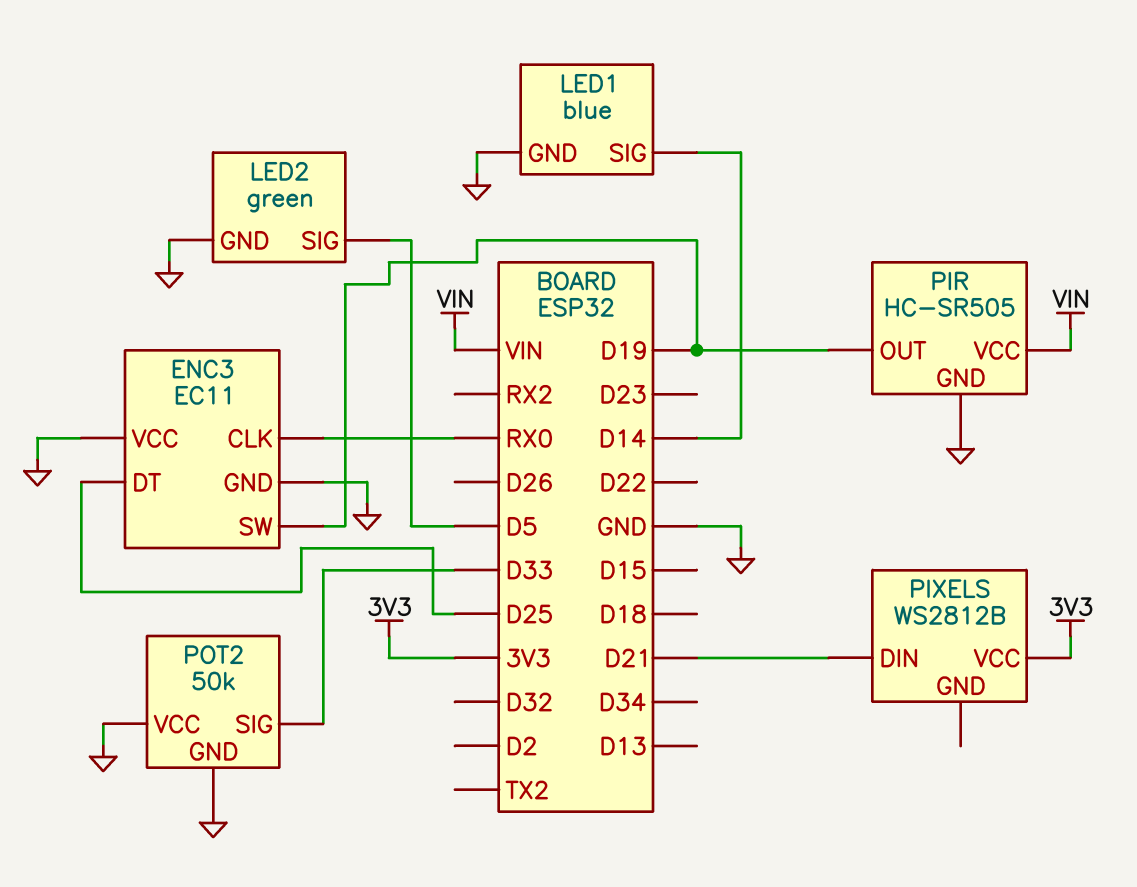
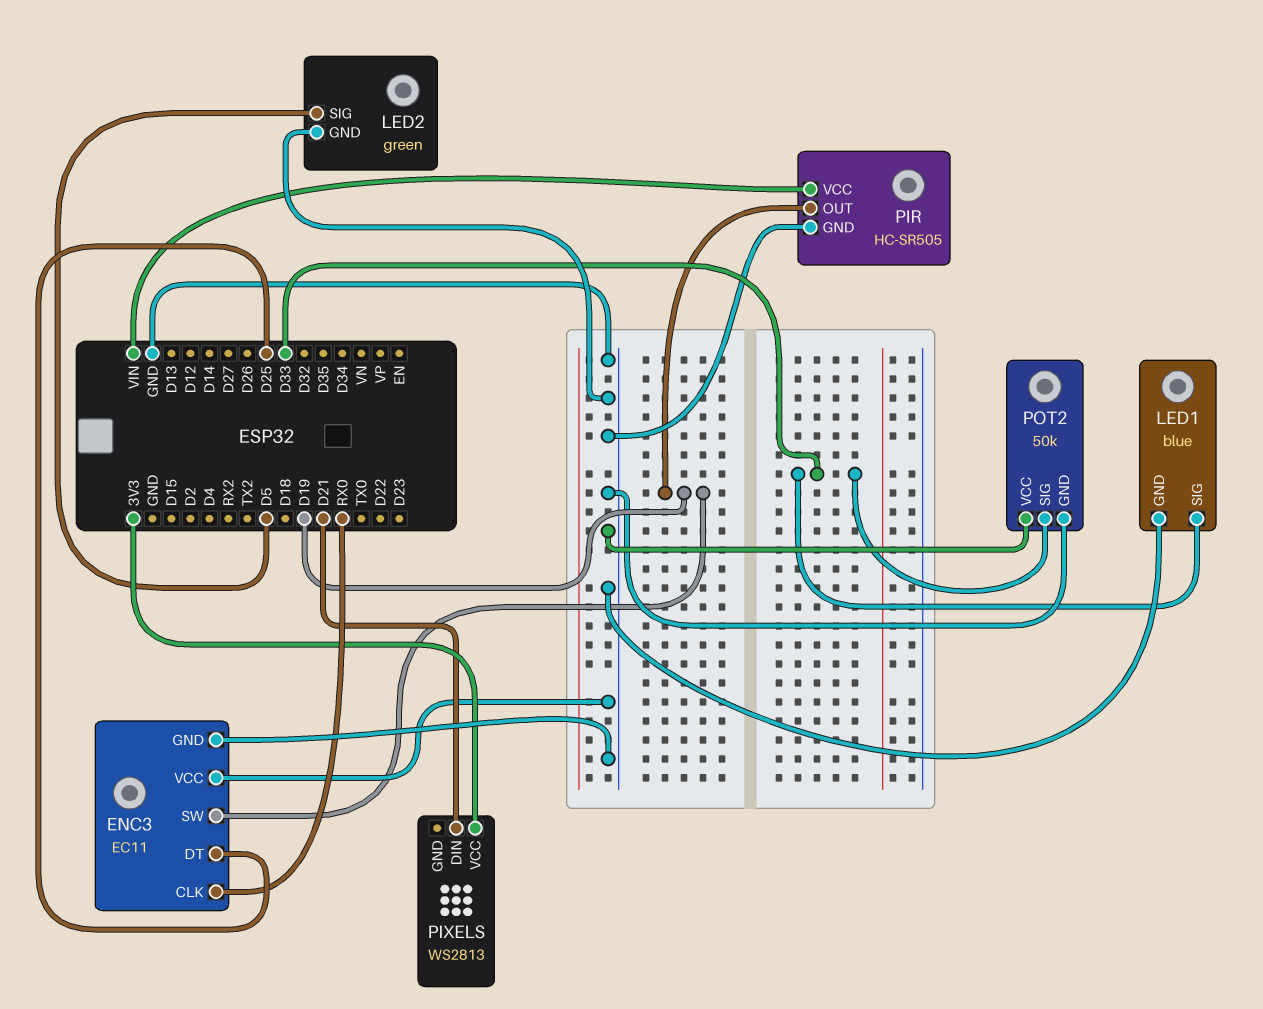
LED1 pin SIG: D14 -> D33
PIXELS: WS2812B -> WS2813

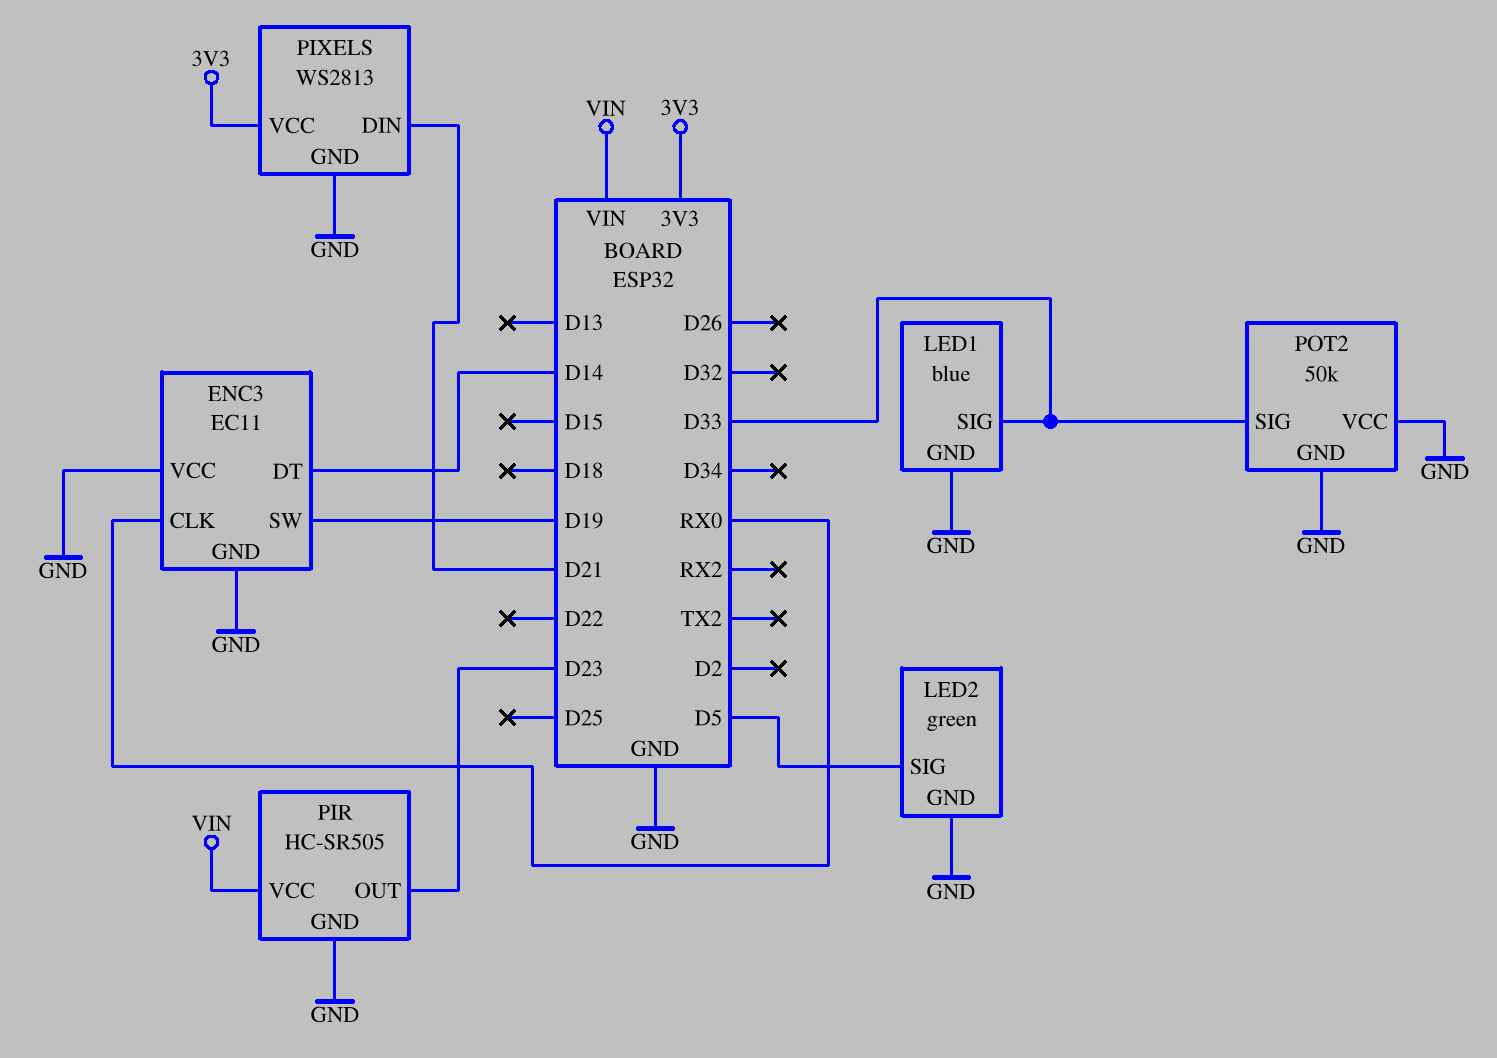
ENC3 pin DT: D25 -> D14
PIR pin OUT: D19 -> D23
PIXELS pin GND: none -> GND

